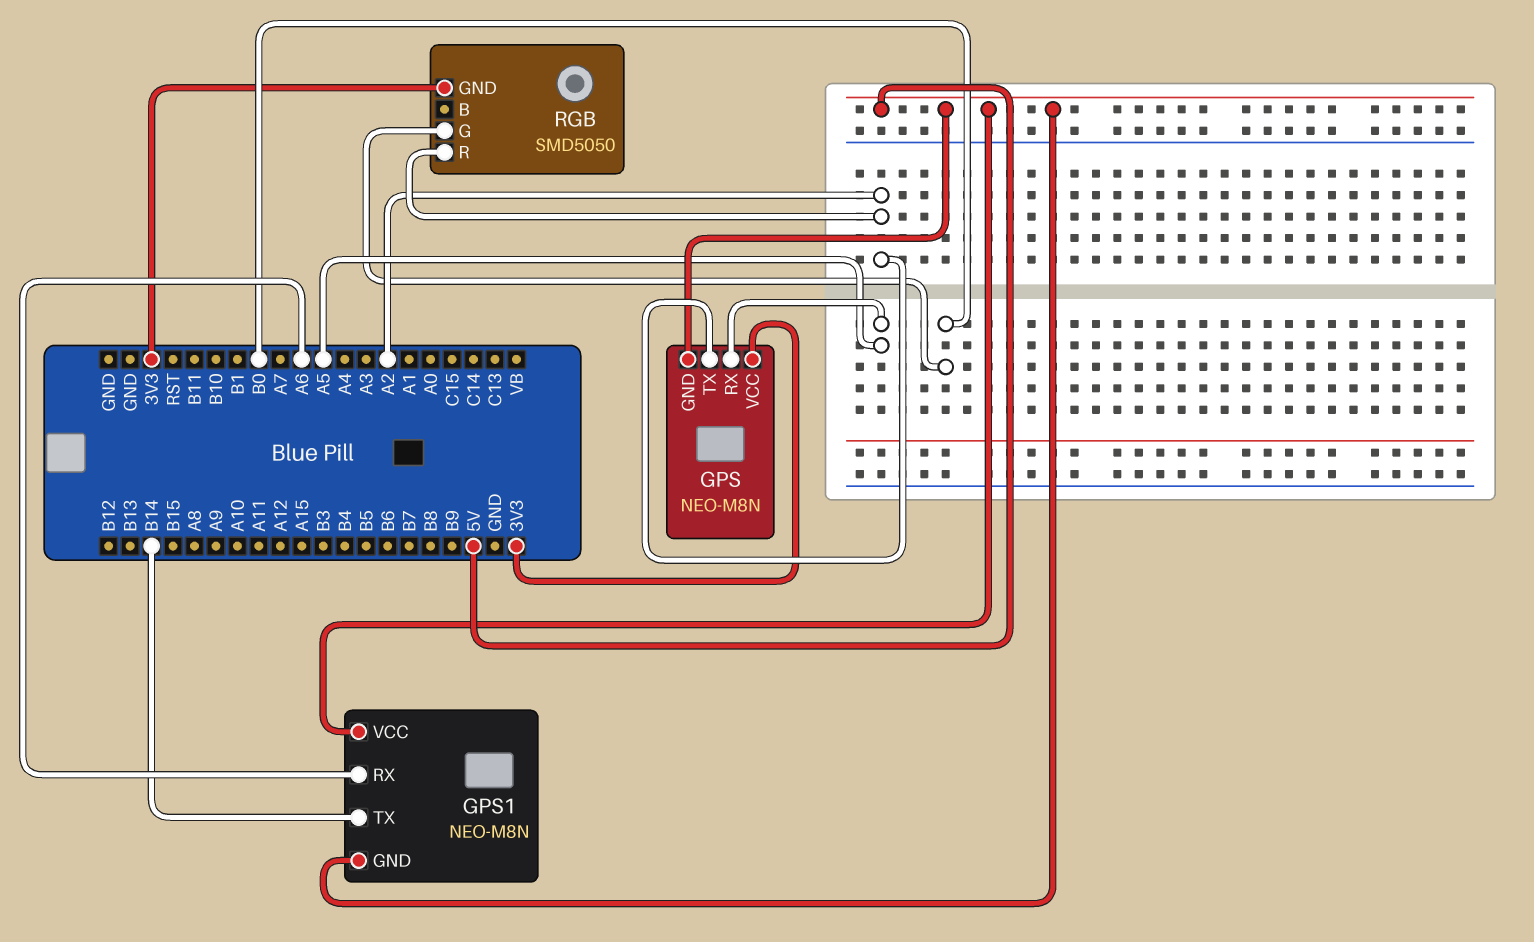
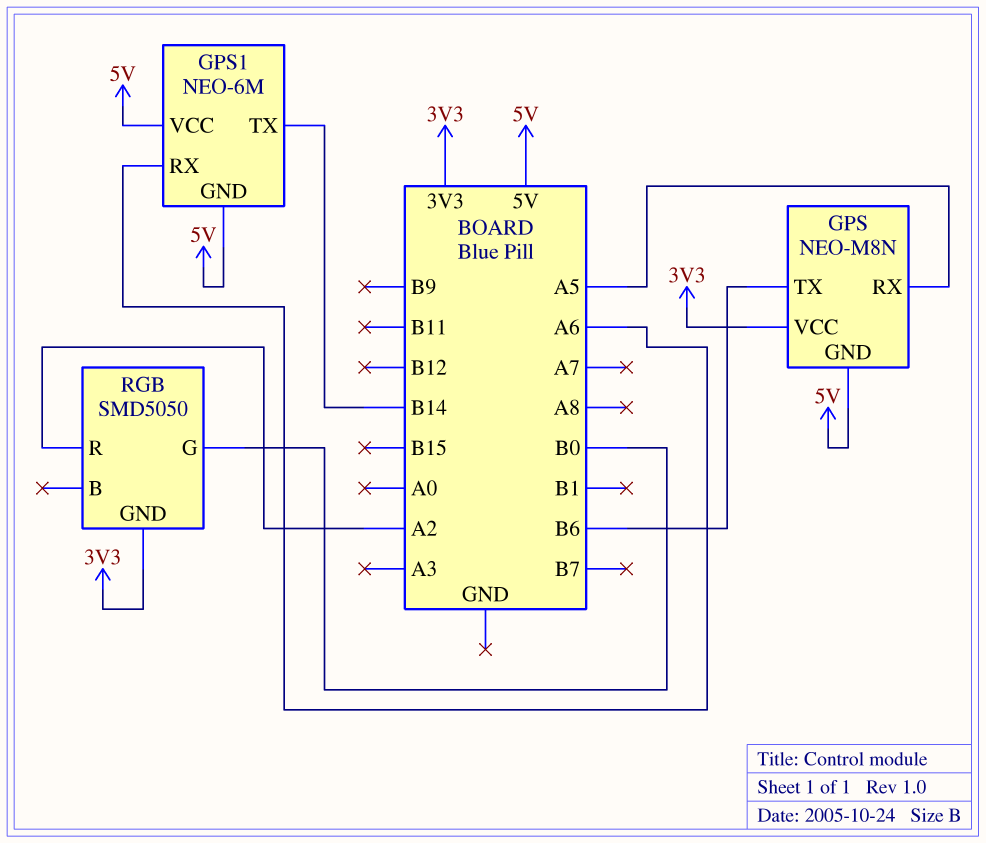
GPS pin TX: A2 -> B6
GPS1: NEO-M8N -> NEO-6M

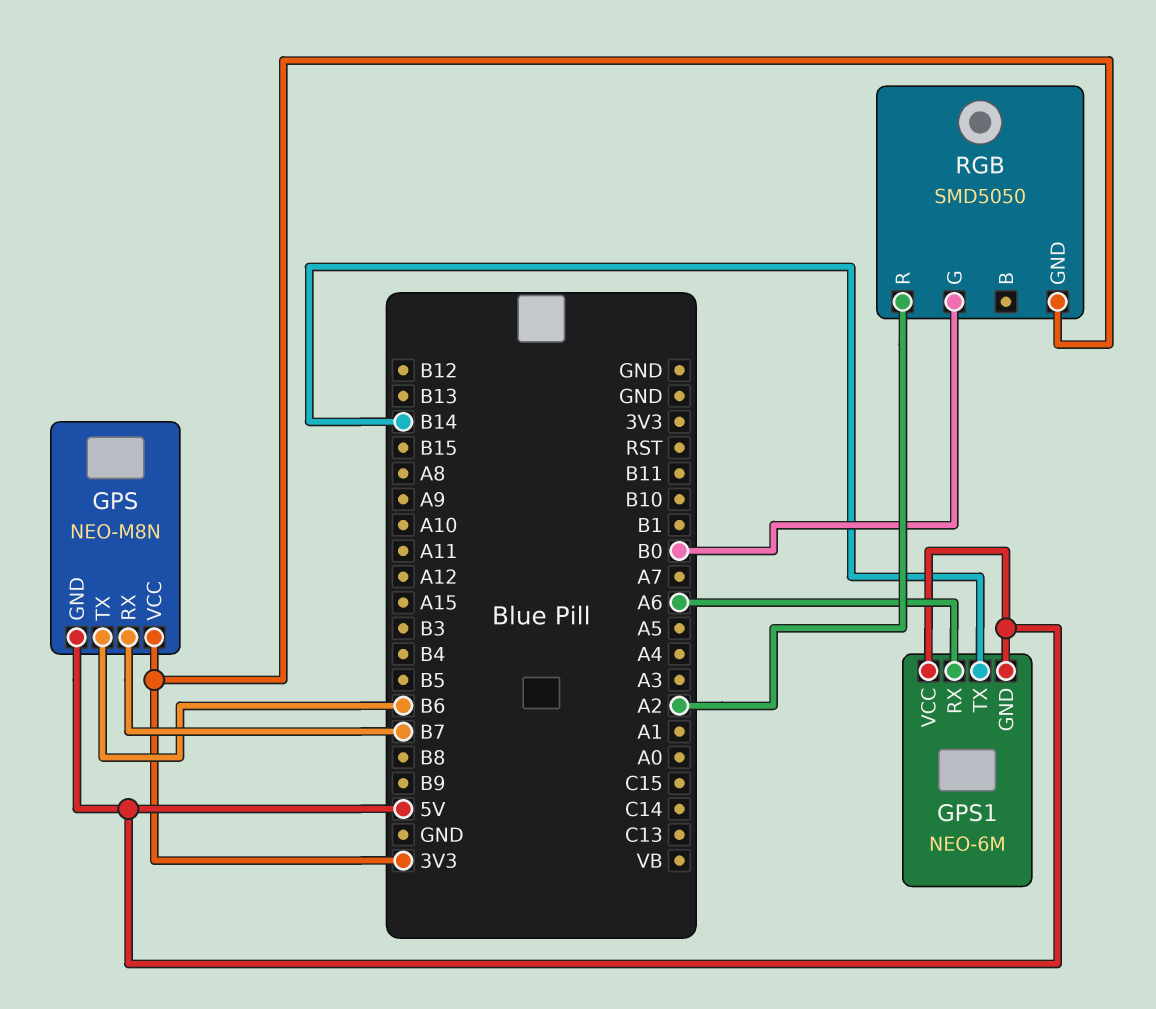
GPS pin RX: A5 -> B7

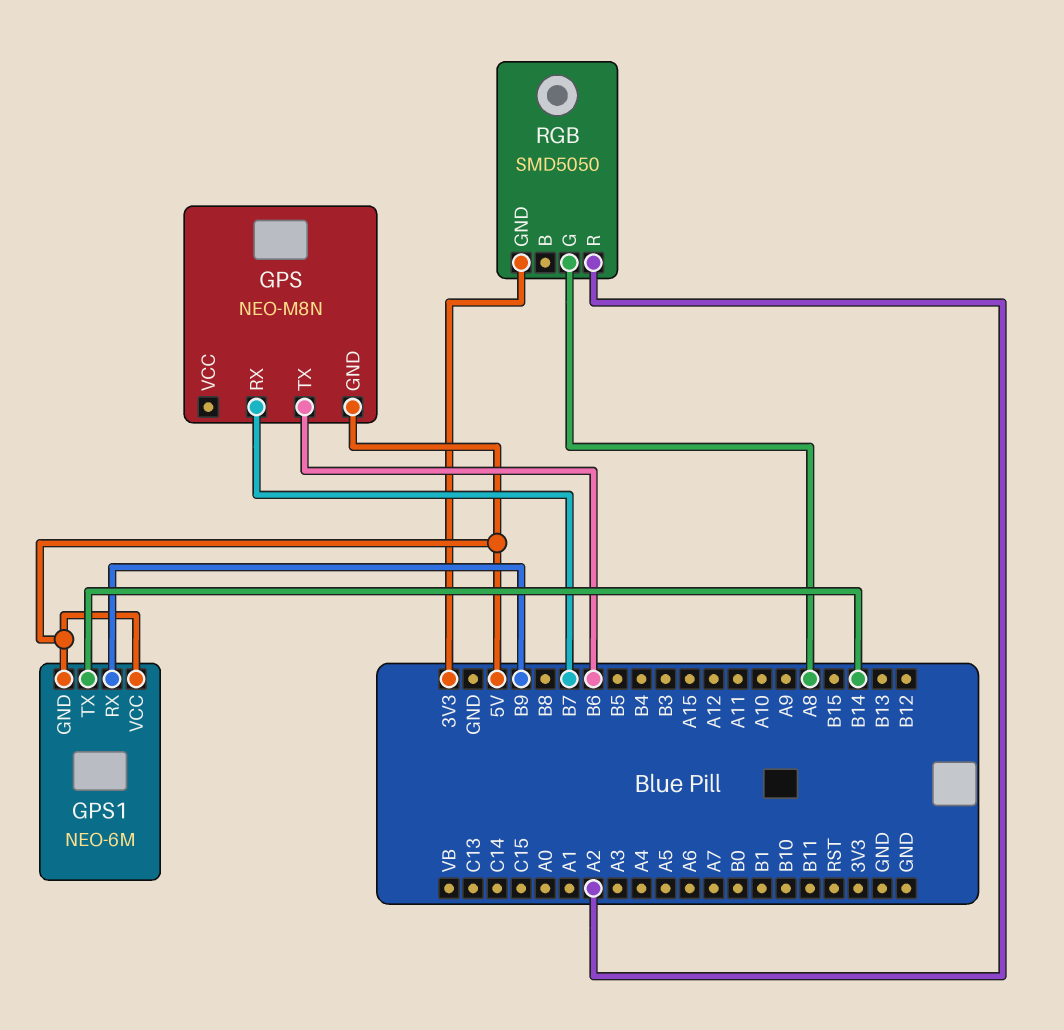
GPS pin VCC: 3V3 -> none
GPS1 pin RX: A6 -> B9
RGB pin G: B0 -> A8

